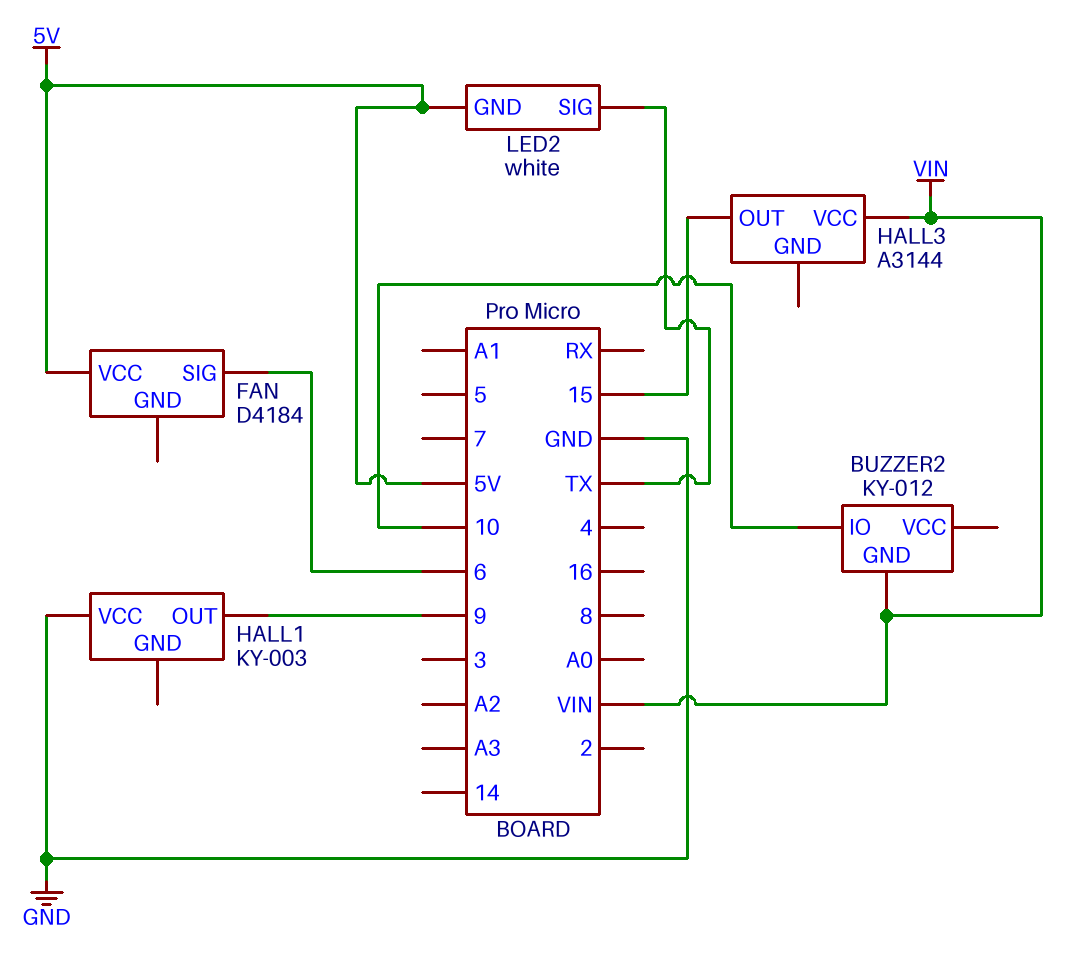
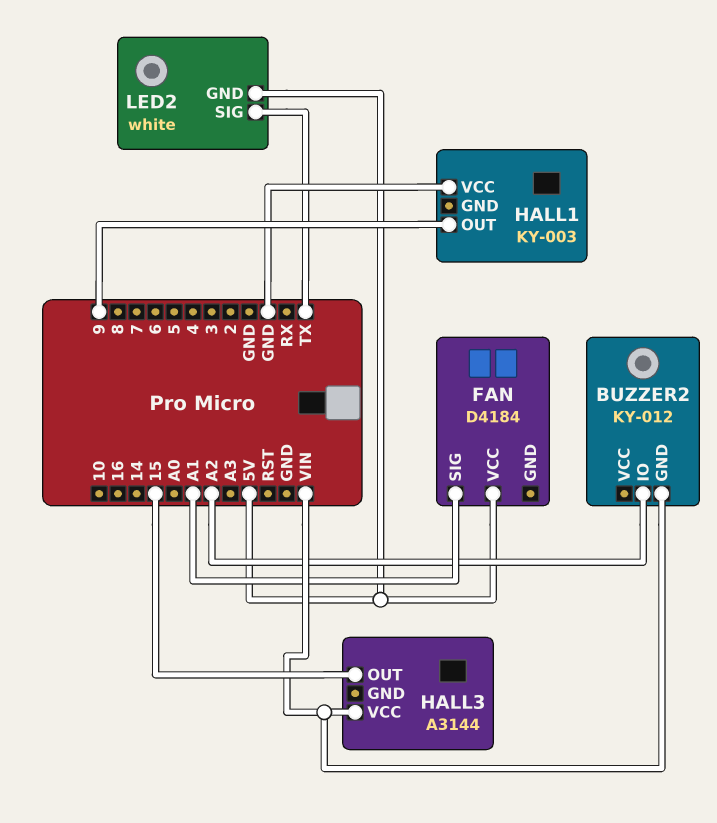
BUZZER2 pin IO: 10 -> A2
FAN pin SIG: 6 -> A1

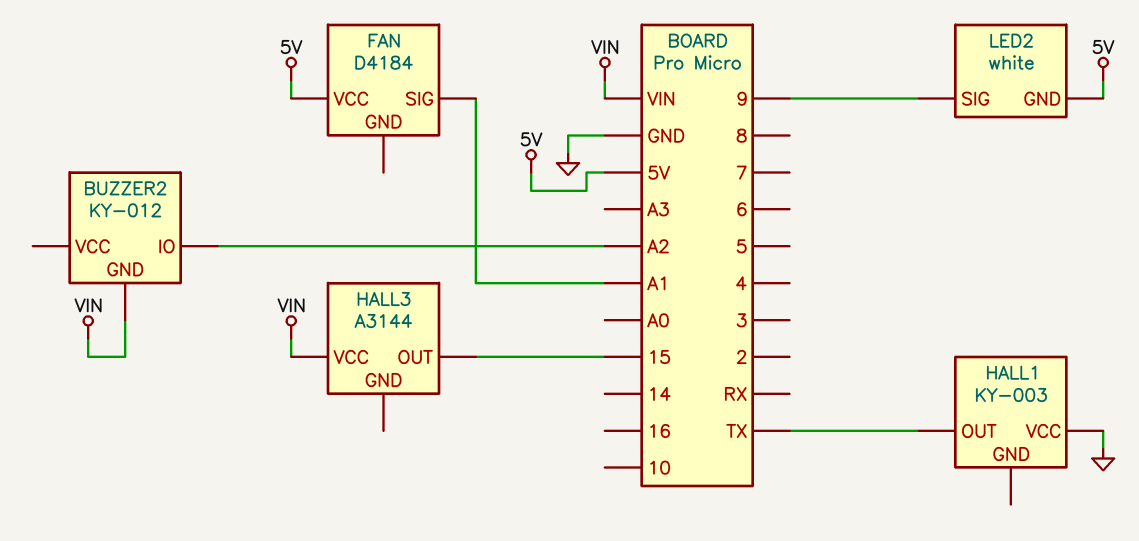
HALL1 pin OUT: 9 -> TX
LED2 pin SIG: TX -> 9

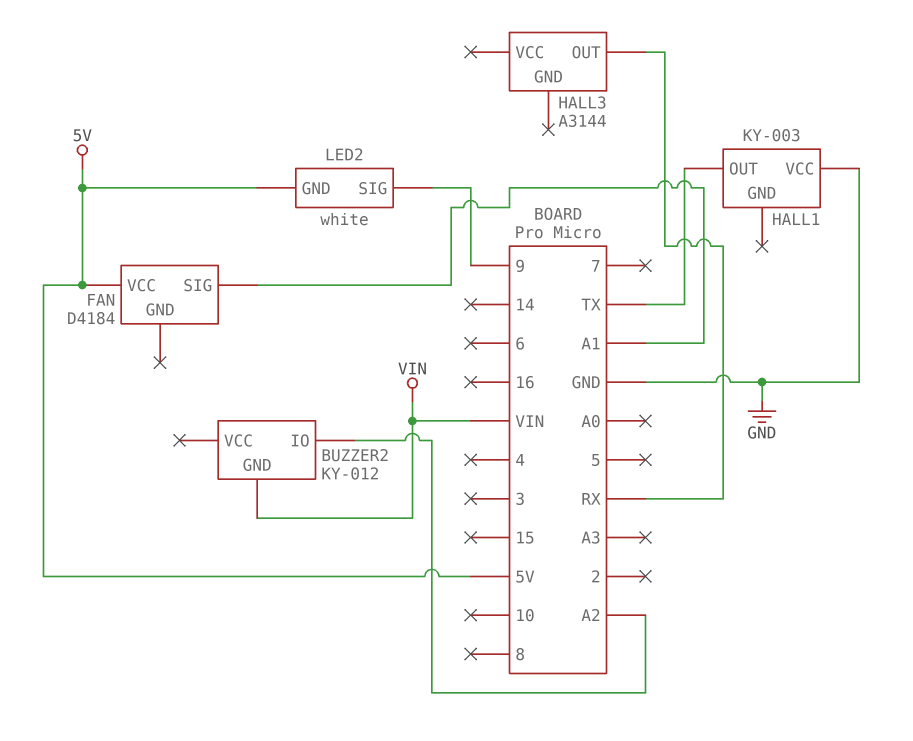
HALL3 pin OUT: 15 -> RX
HALL3 pin VCC: VIN -> none

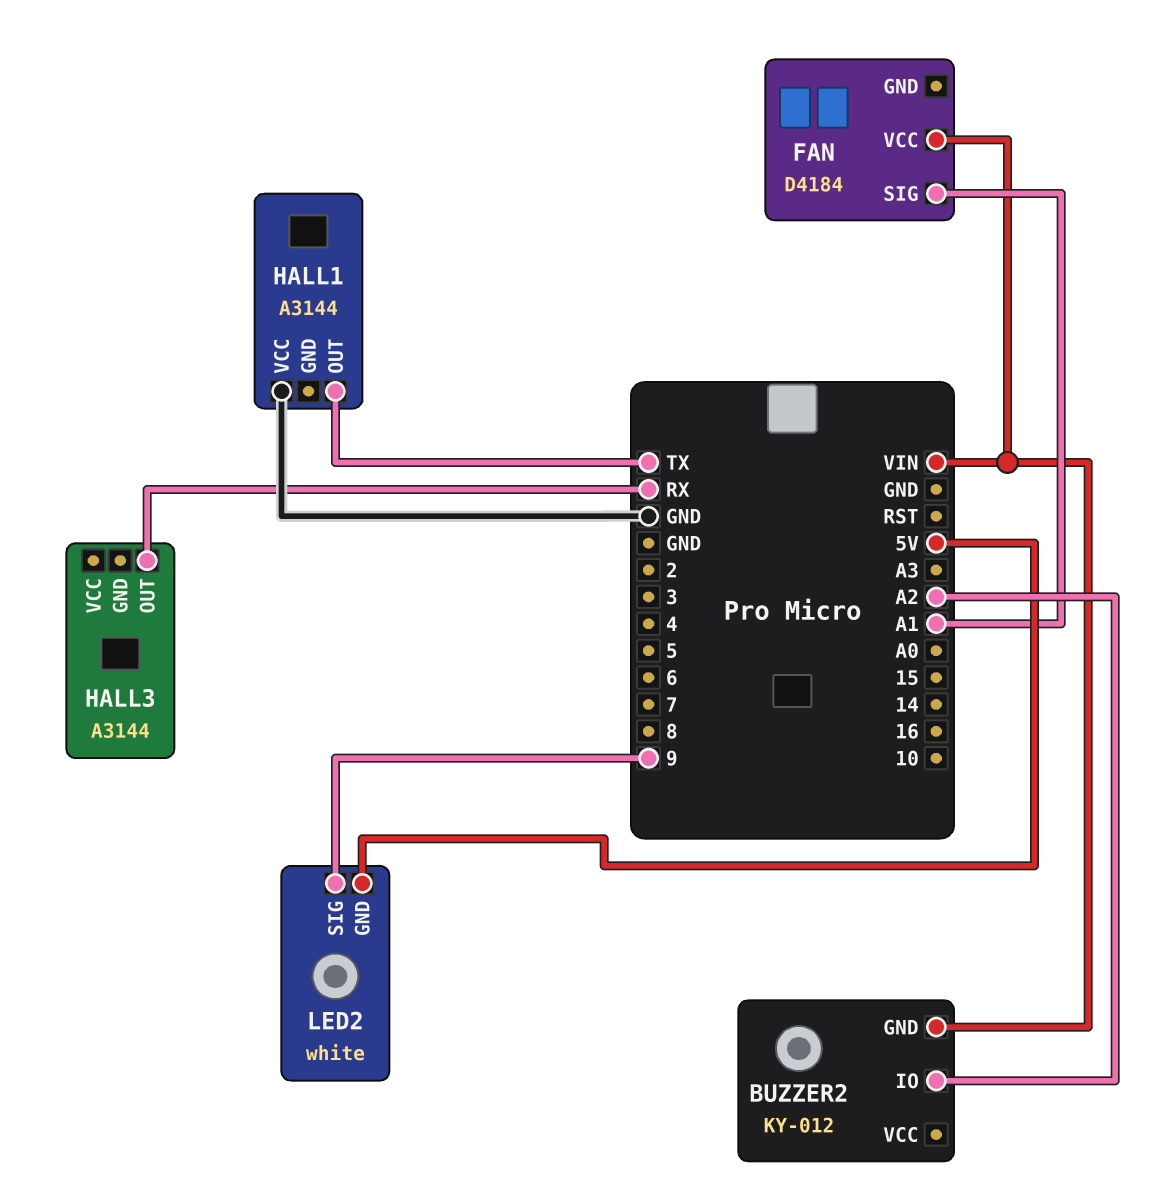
FAN pin VCC: 5V -> VIN
HALL1: KY-003 -> A3144

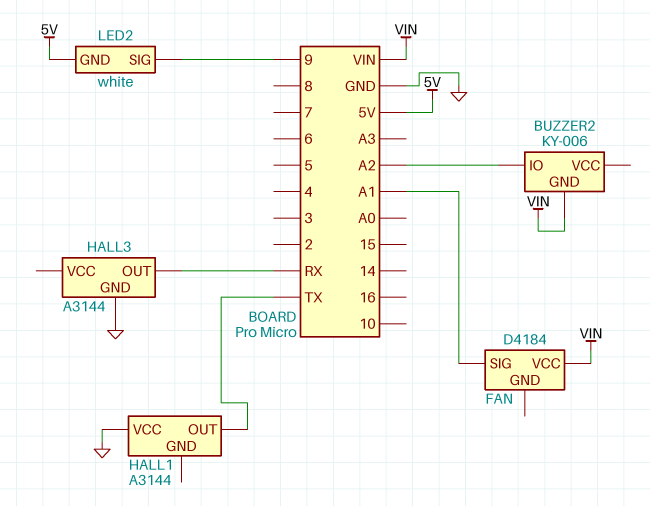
BUZZER2: KY-012 -> KY-006
HALL3 pin GND: none -> GND

